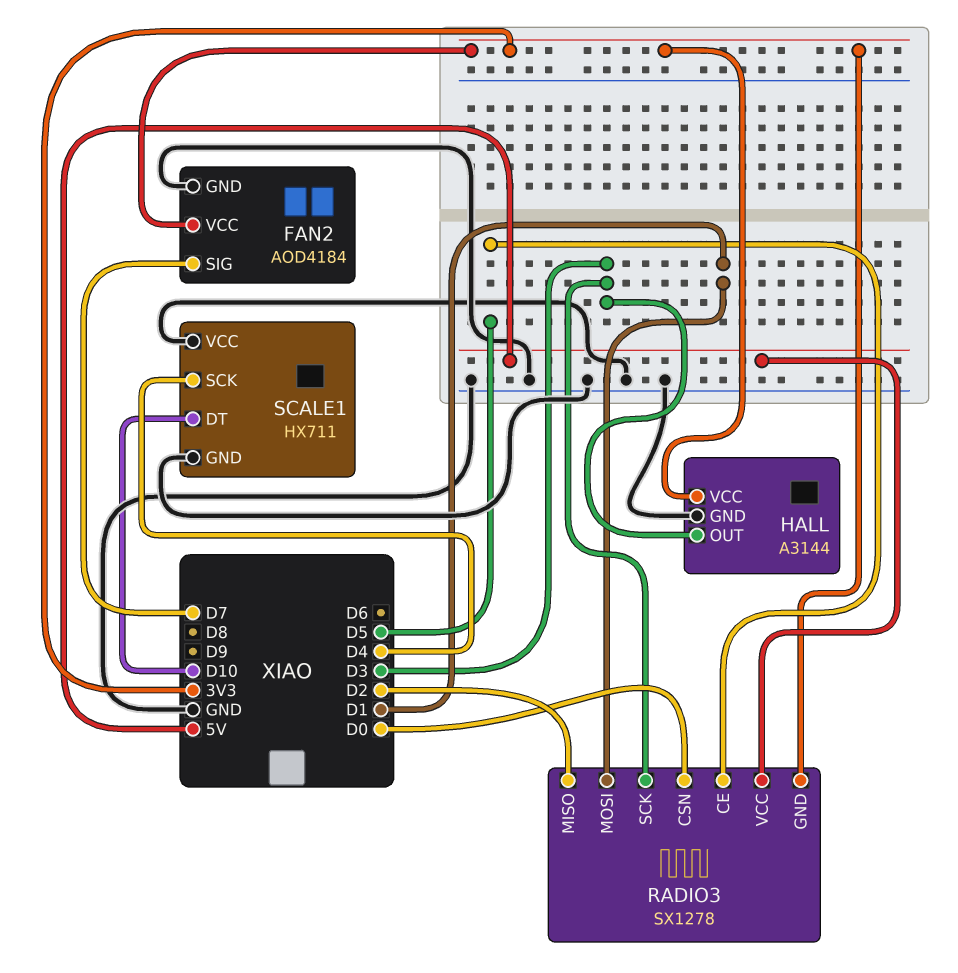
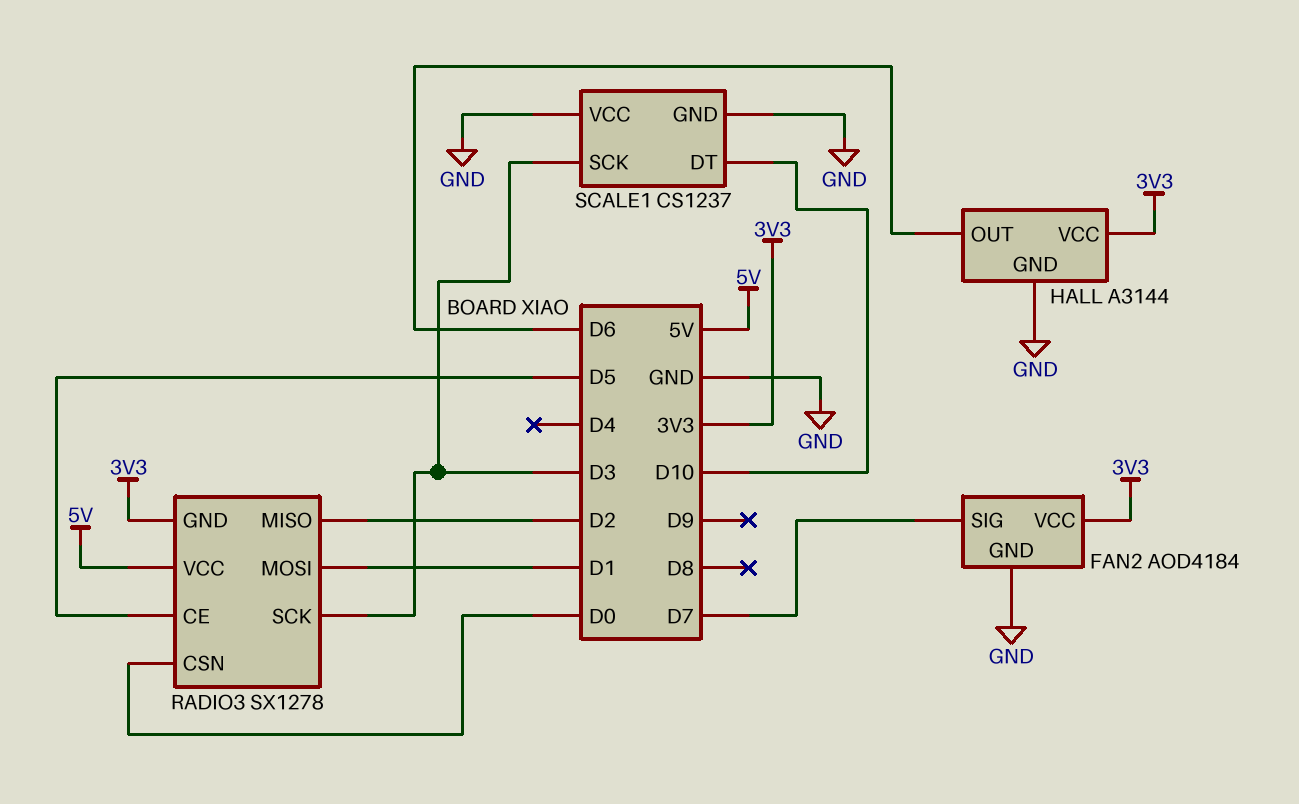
HALL pin OUT: D3 -> D6
SCALE1: HX711 -> CS1237
SCALE1 pin SCK: D4 -> D3

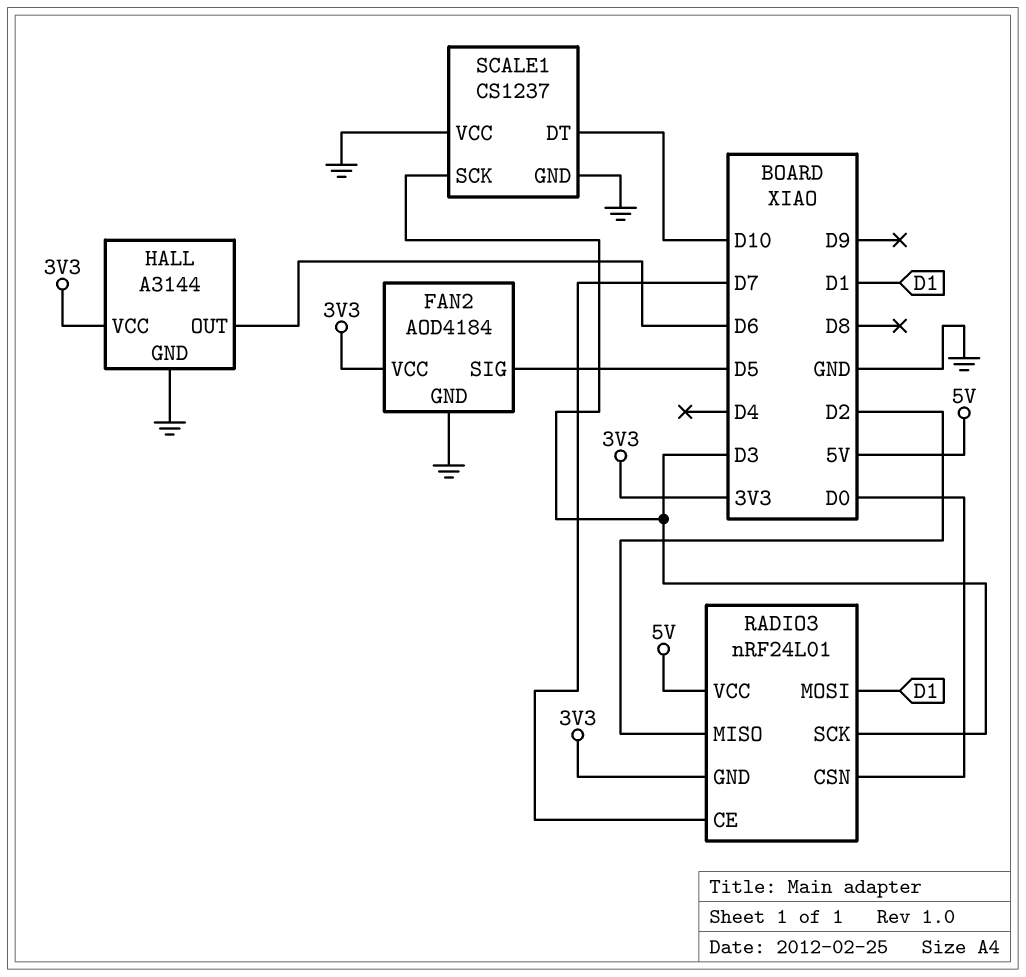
FAN2 pin SIG: D7 -> D5
RADIO3: SX1278 -> nRF24L01
RADIO3 pin CE: D5 -> D7

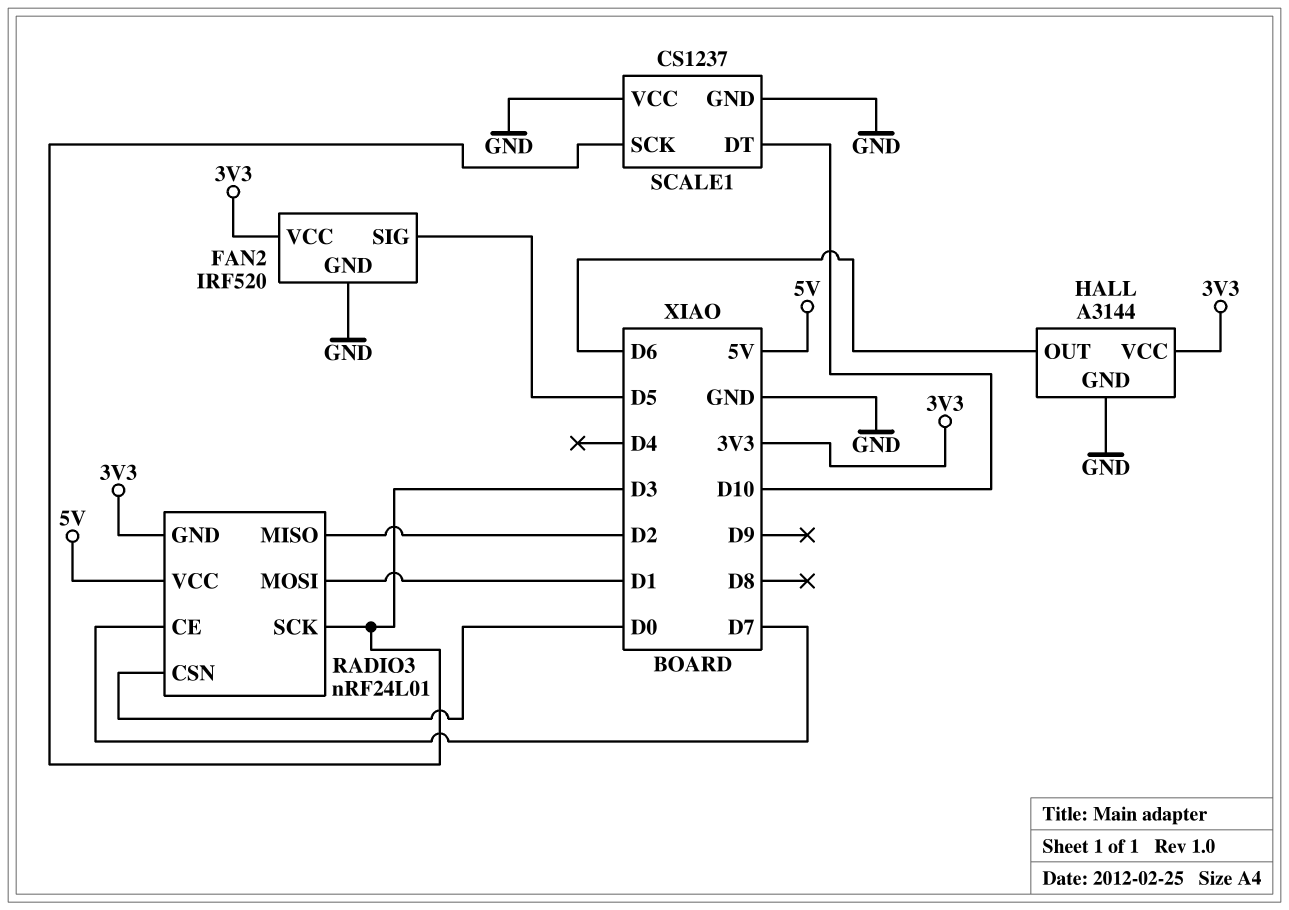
FAN2: AOD4184 -> IRF520

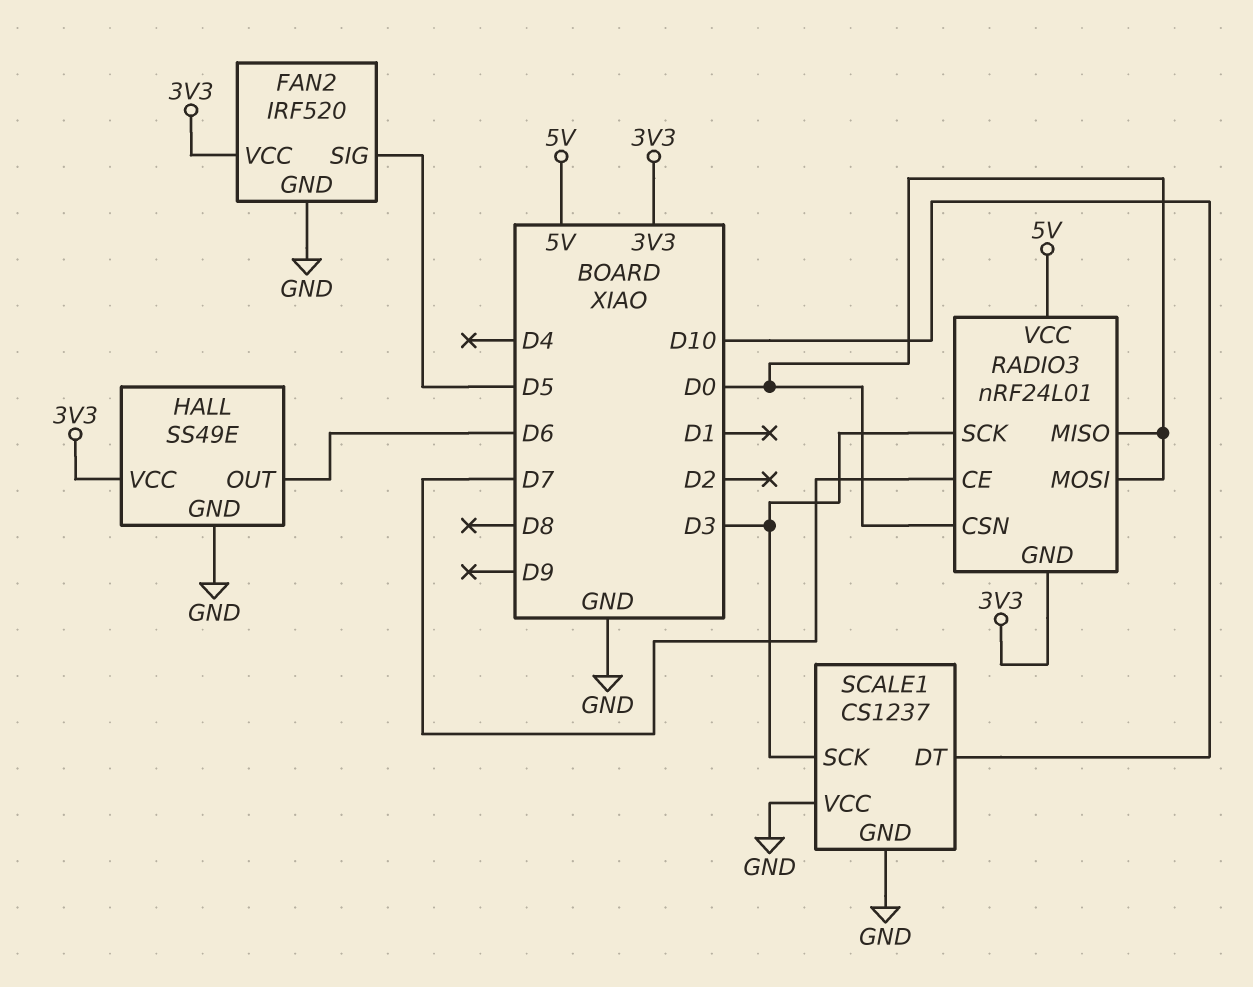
HALL: A3144 -> SS49E
RADIO3 pin MISO: D2 -> D0
RADIO3 pin MOSI: D1 -> D0

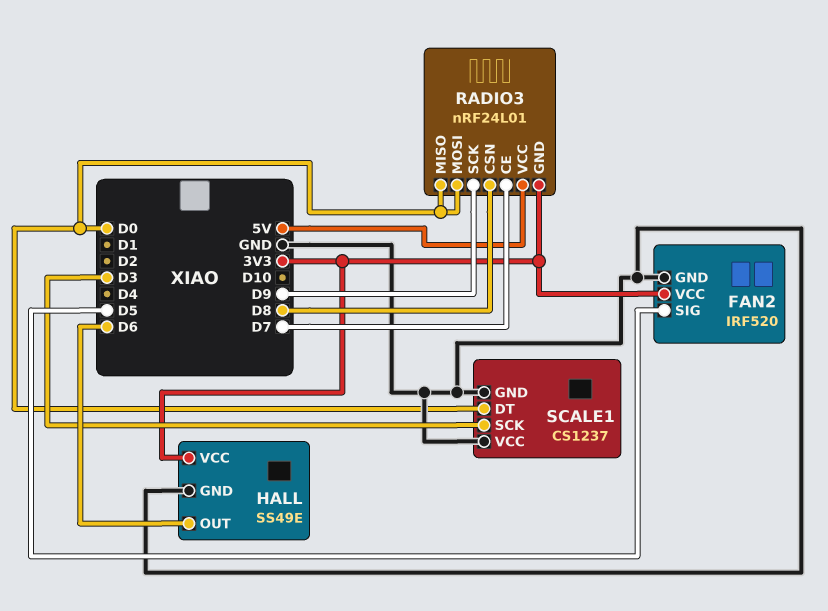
RADIO3 pin CSN: D0 -> D8
RADIO3 pin SCK: D3 -> D9
SCALE1 pin DT: D10 -> D0

